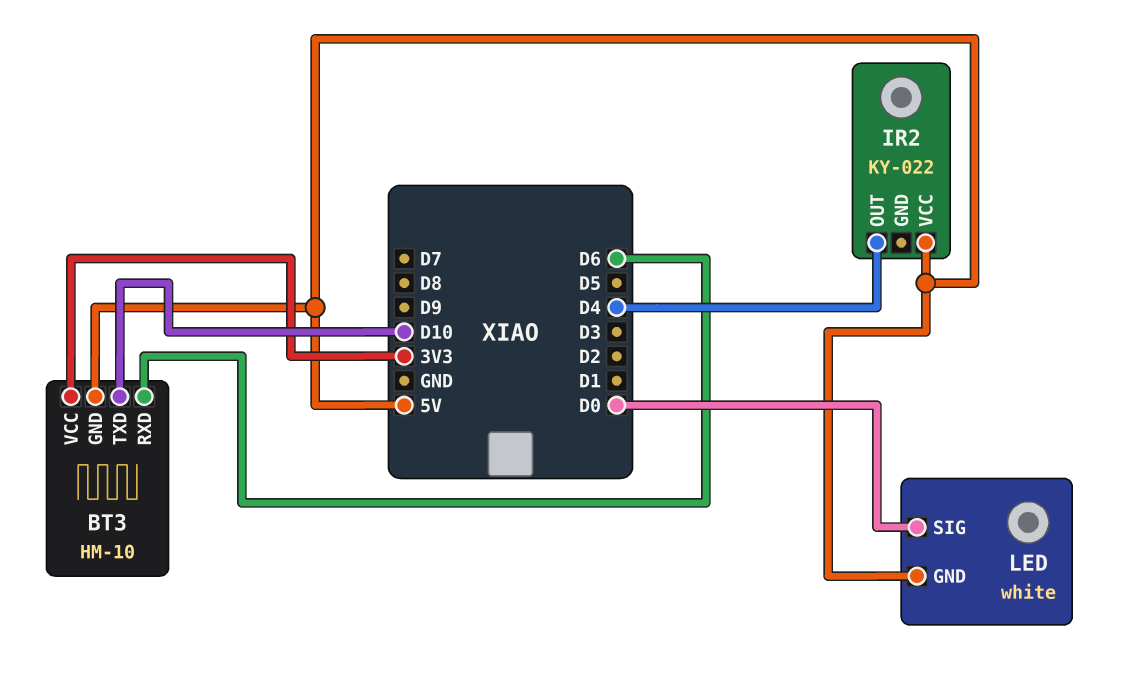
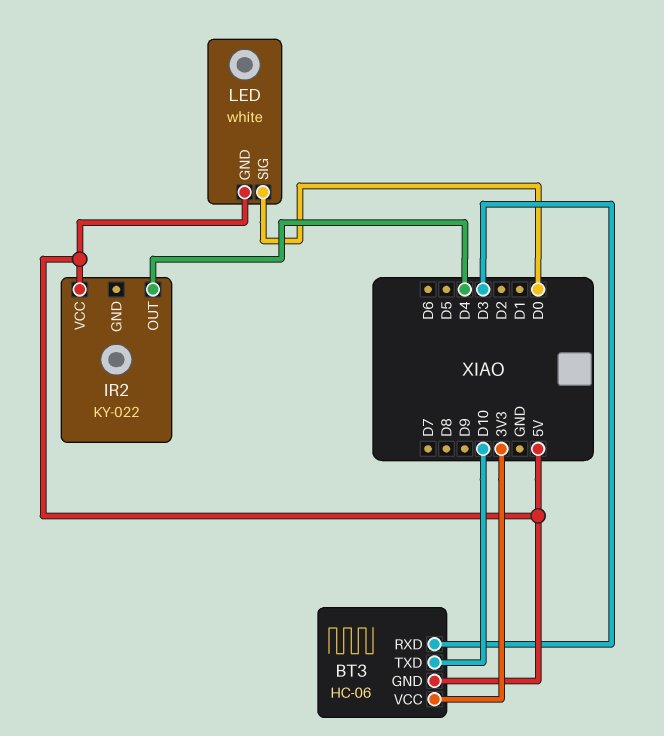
BT3: HM-10 -> HC-06
BT3 pin RXD: D6 -> D3

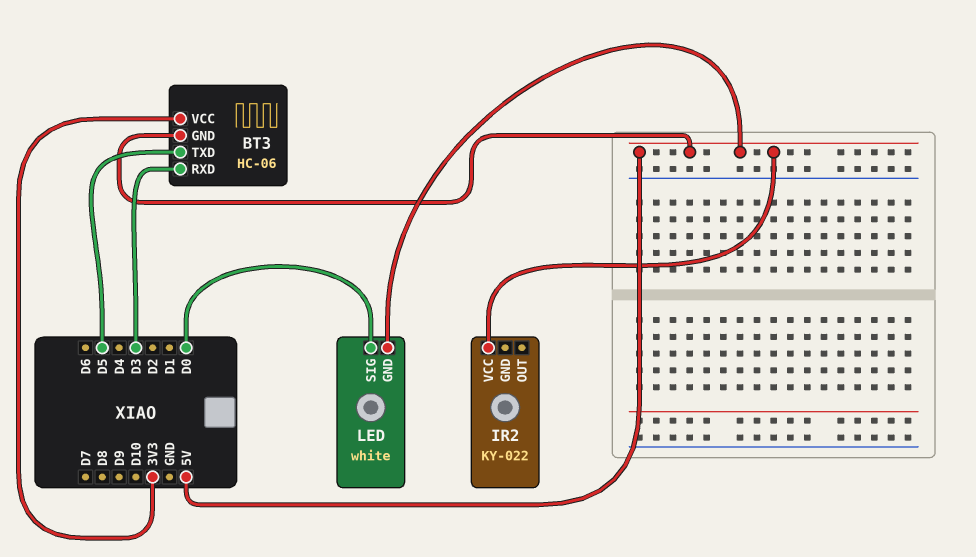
BT3 pin TXD: D10 -> D5
IR2 pin OUT: D4 -> none

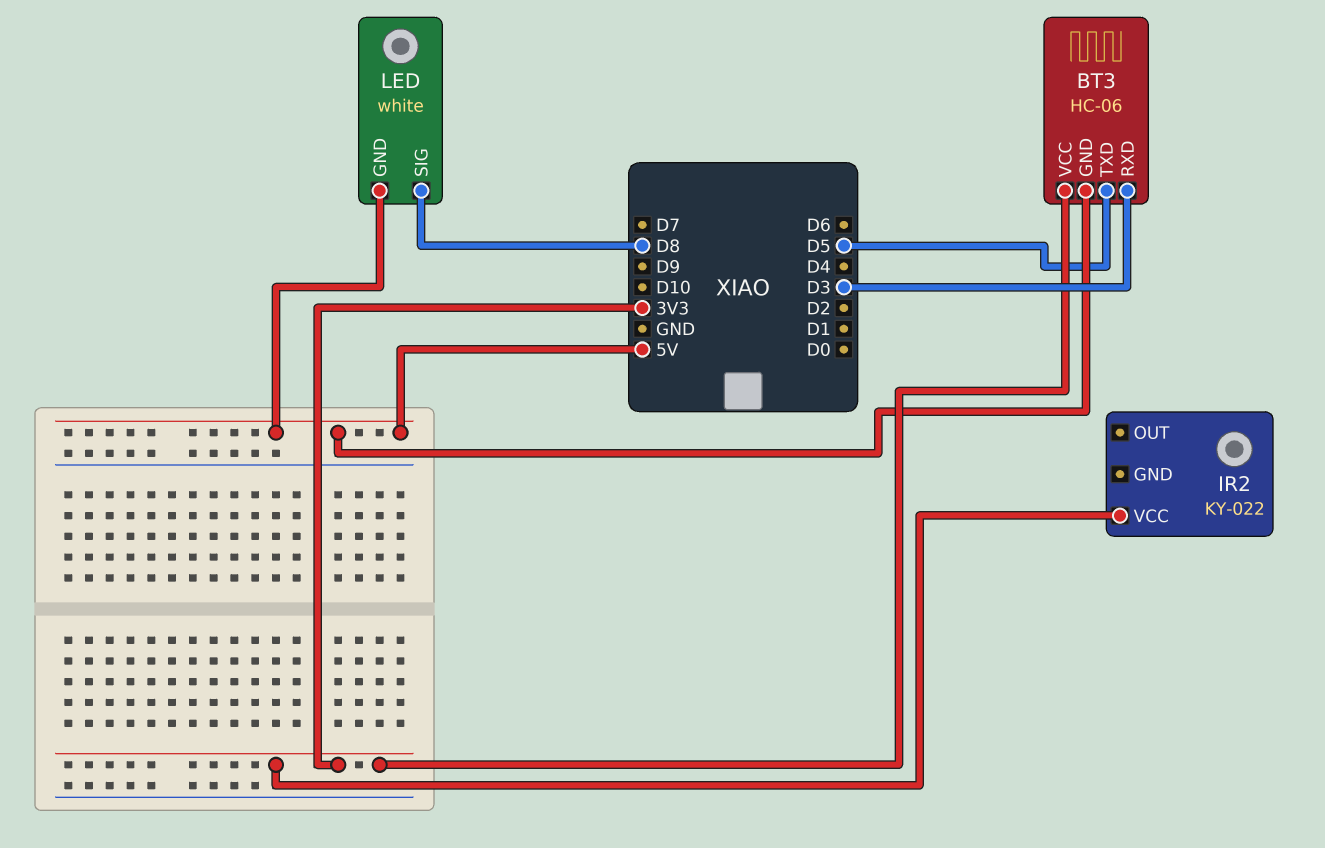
IR2 pin VCC: 5V -> 3V3
LED pin SIG: D0 -> D8

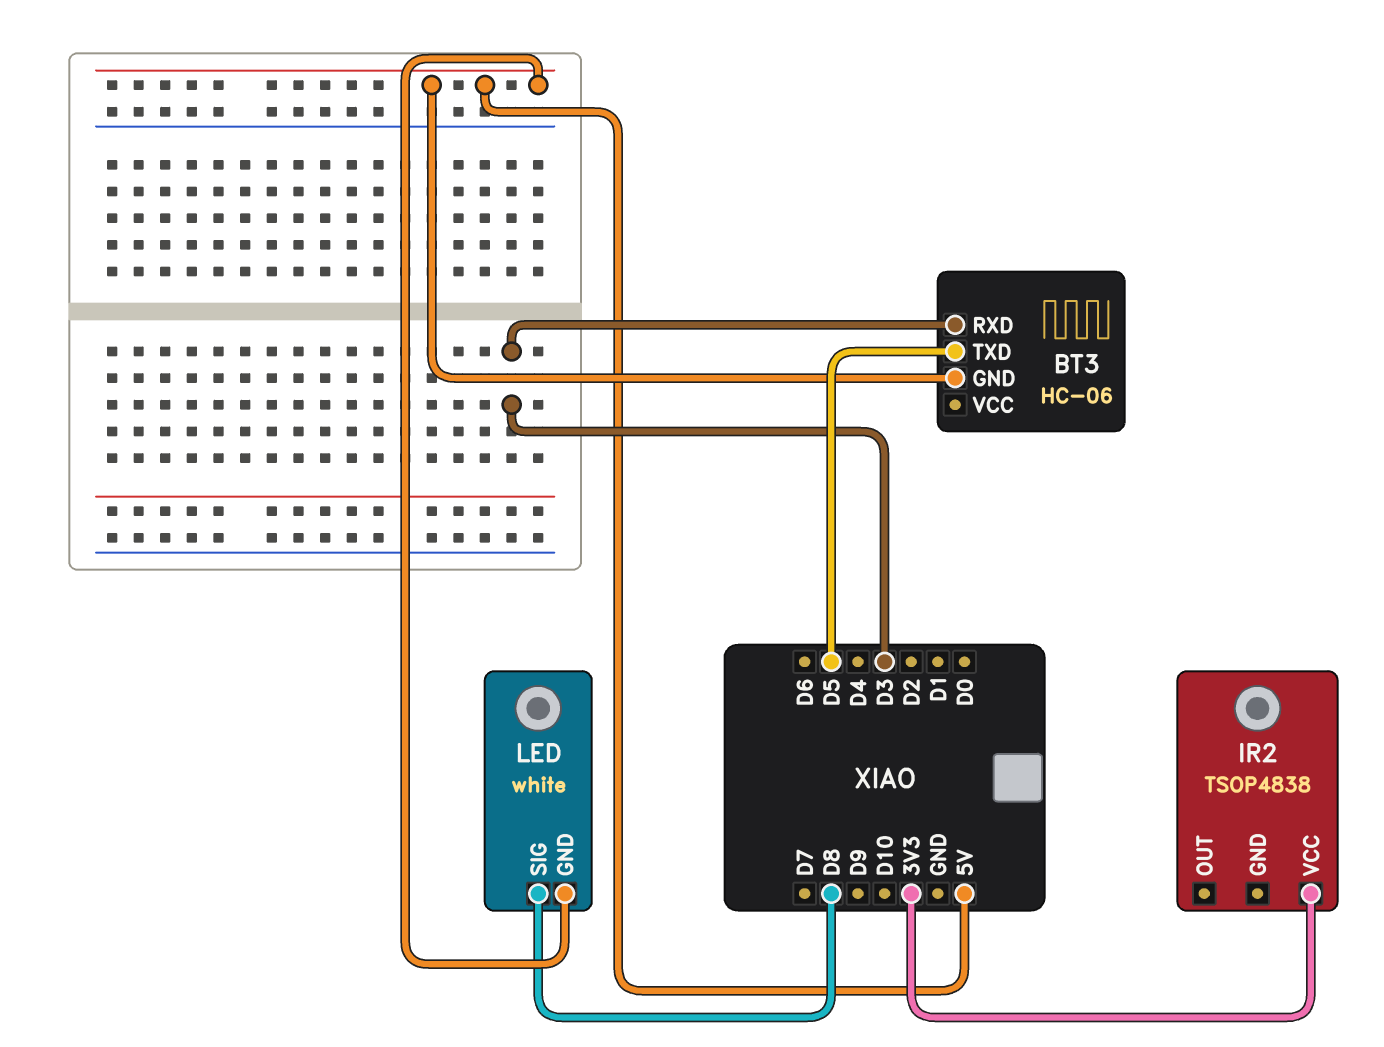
BT3 pin VCC: 3V3 -> none
IR2: KY-022 -> TSOP4838

